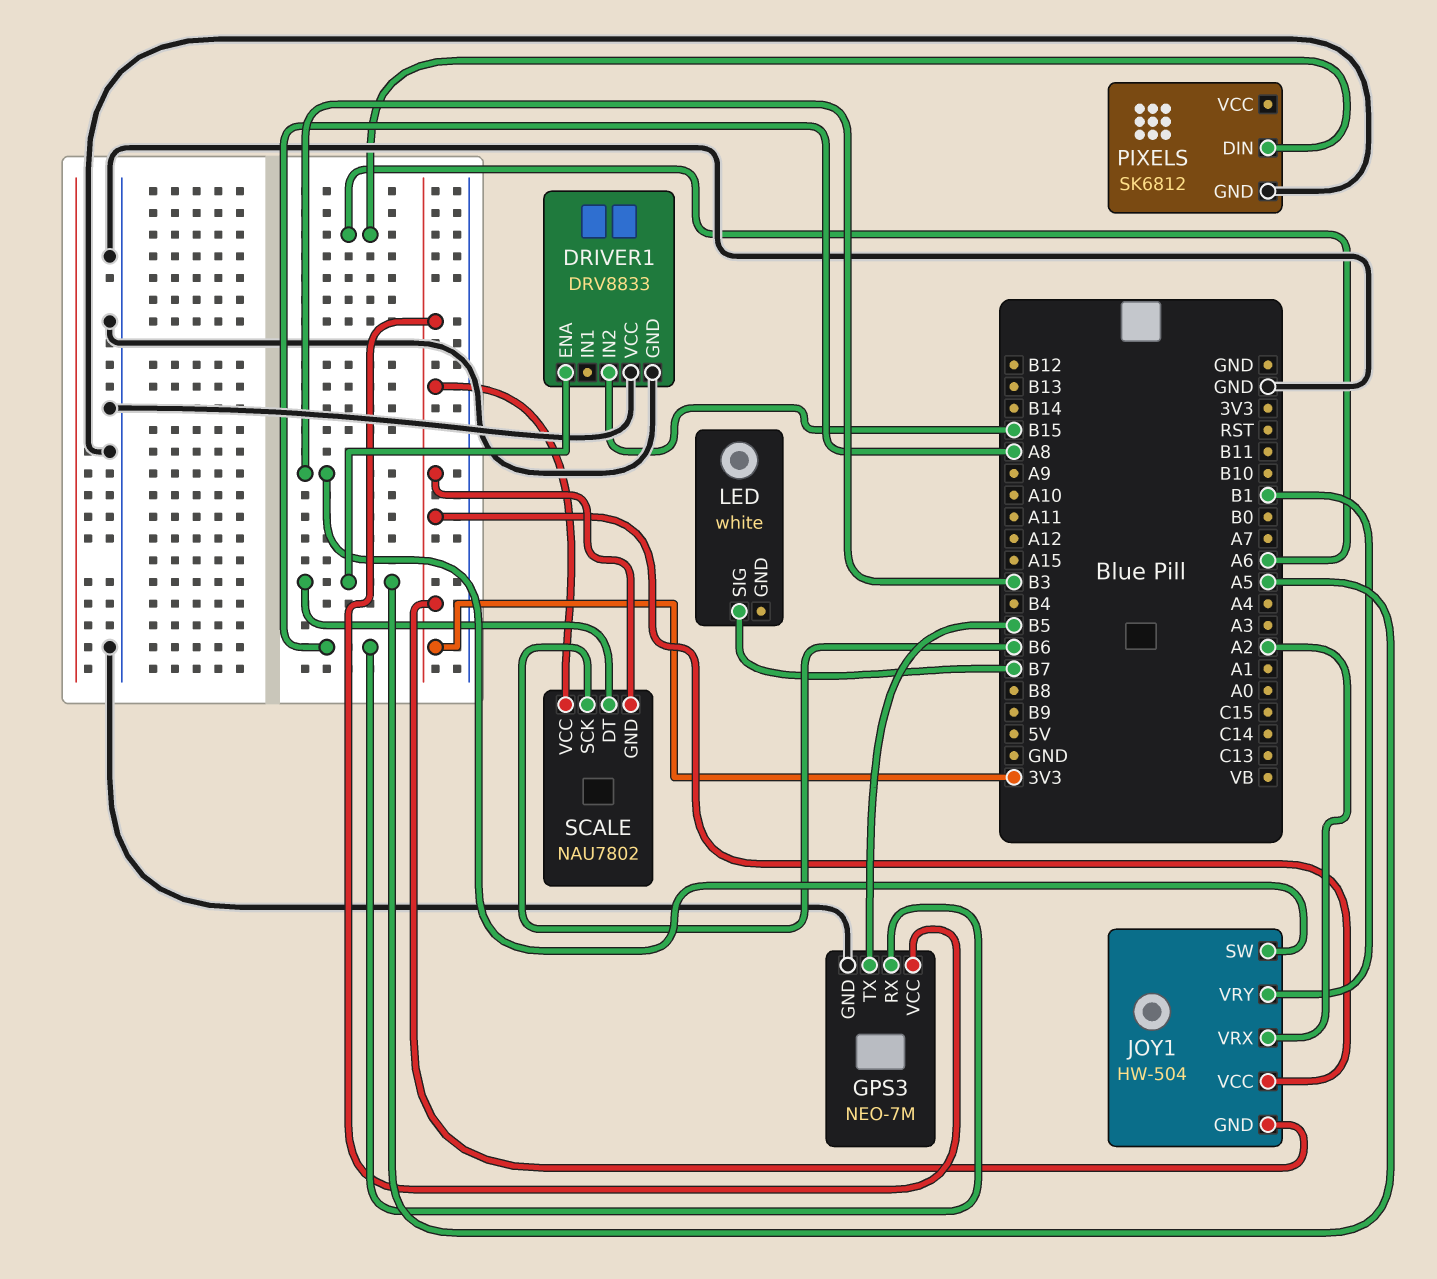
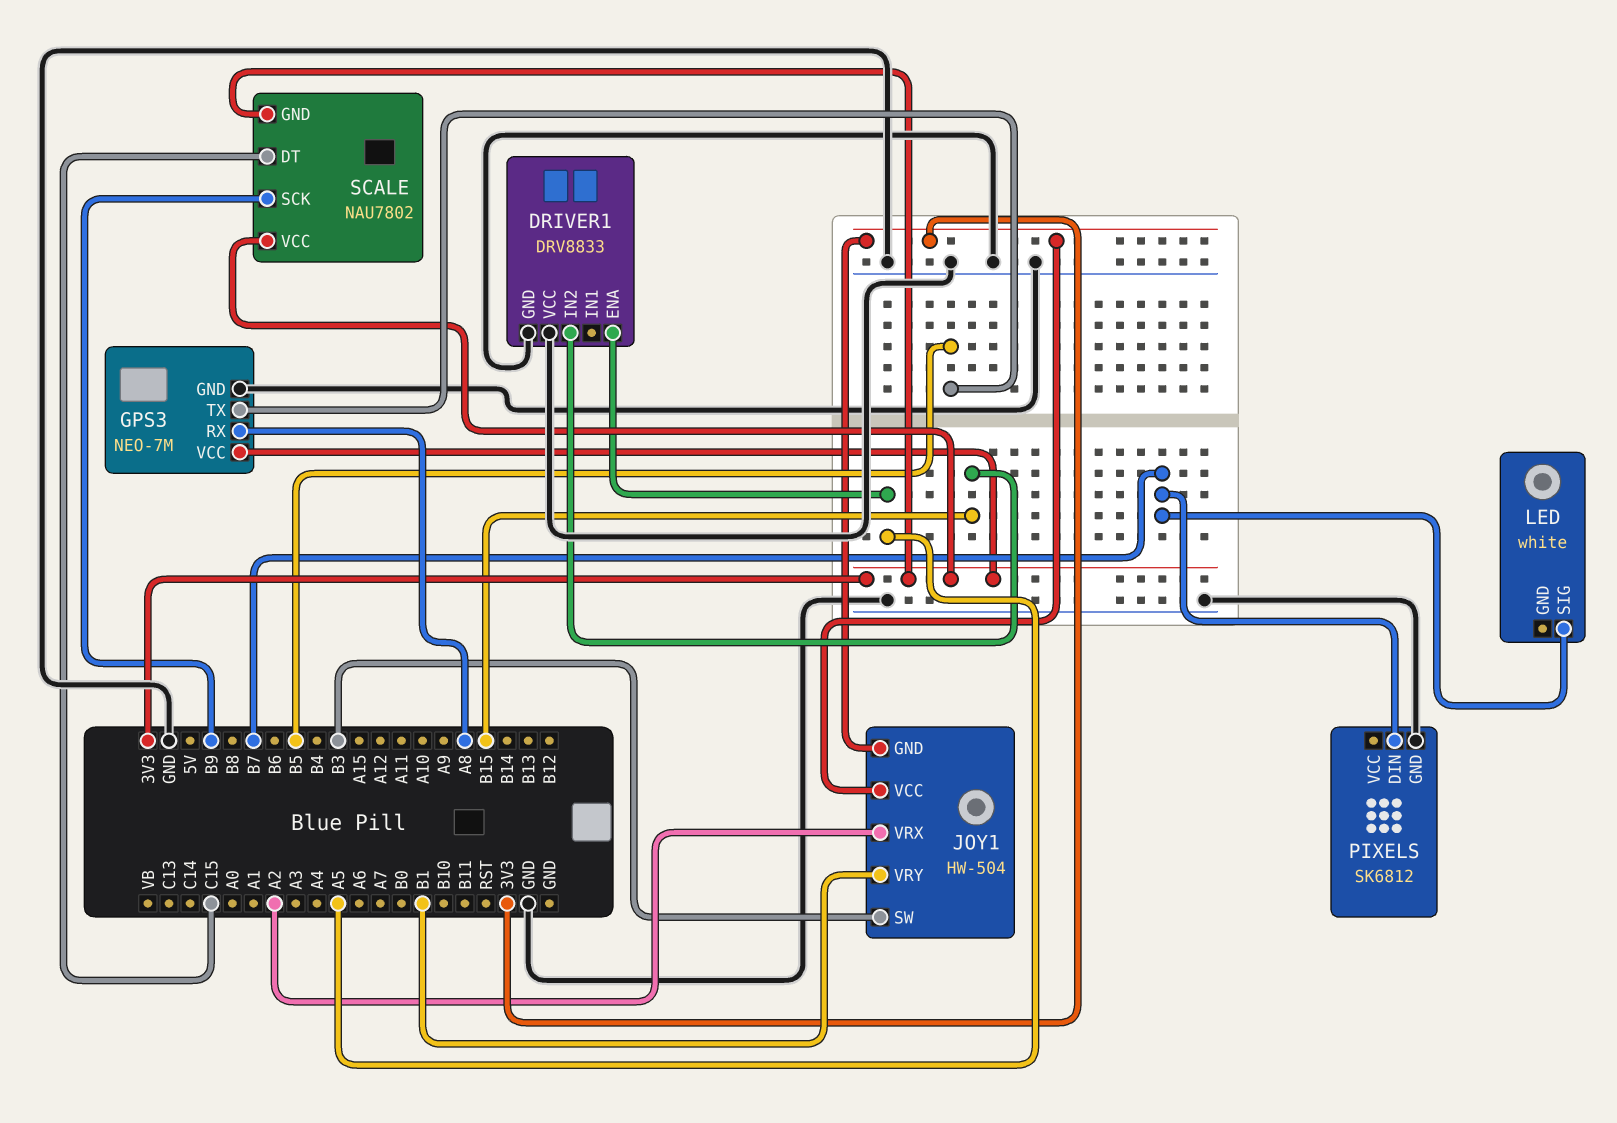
PIXELS pin DIN: A6 -> B7
SCALE pin DT: A5 -> C15
SCALE pin SCK: B6 -> B9

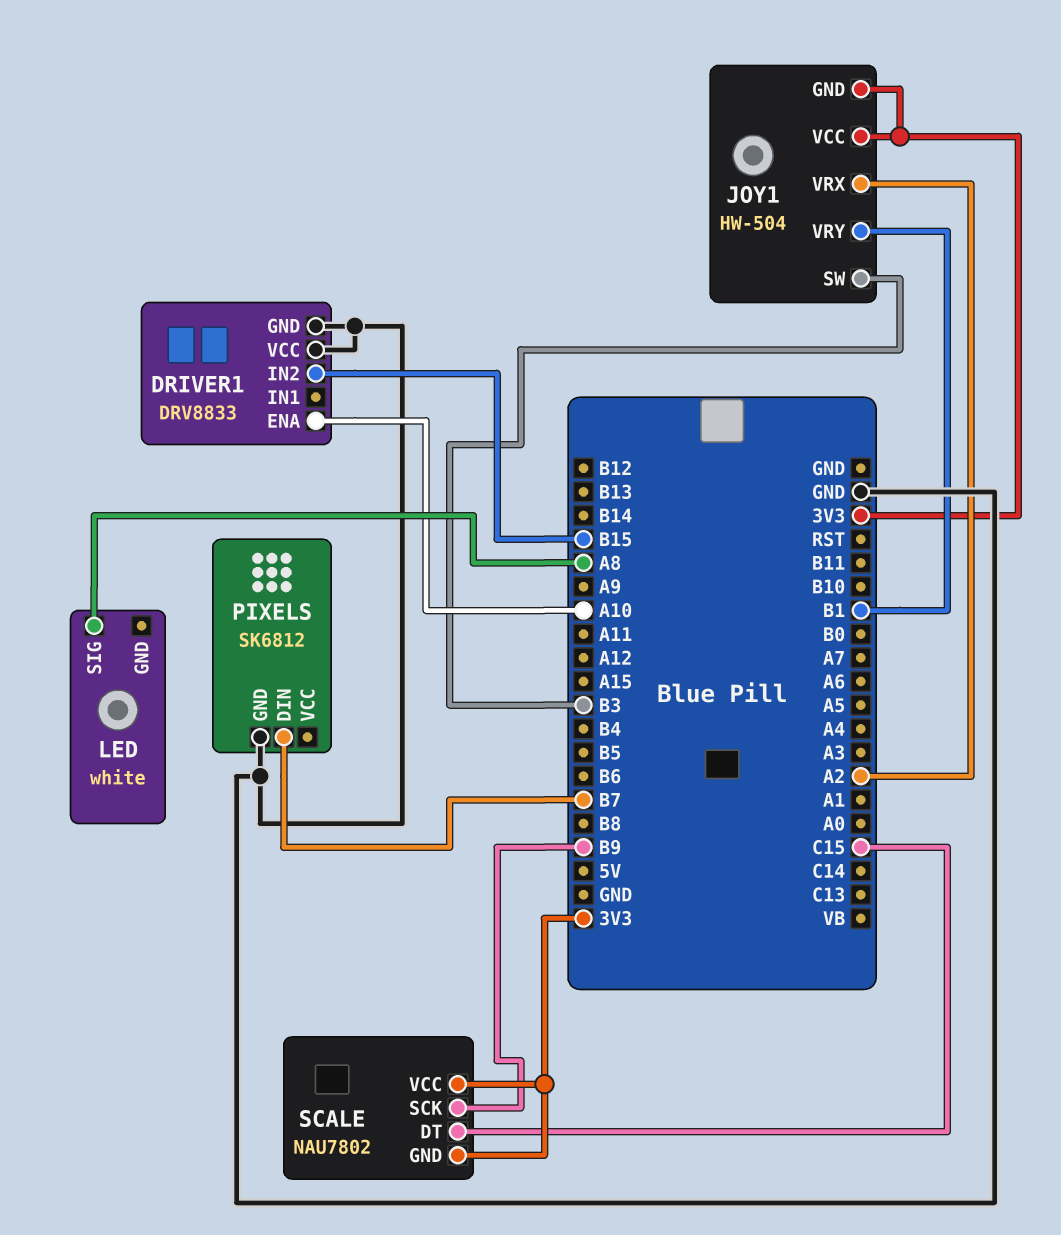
DRIVER1 pin ENA: A5 -> A10
GPS3: NEO-7M -> none
GPS3 pin GND: GND -> none
GPS3 pin RX: A8 -> none
GPS3 pin TX: B5 -> none
GPS3 pin VCC: 3V3 -> none
LED pin SIG: B7 -> A8

